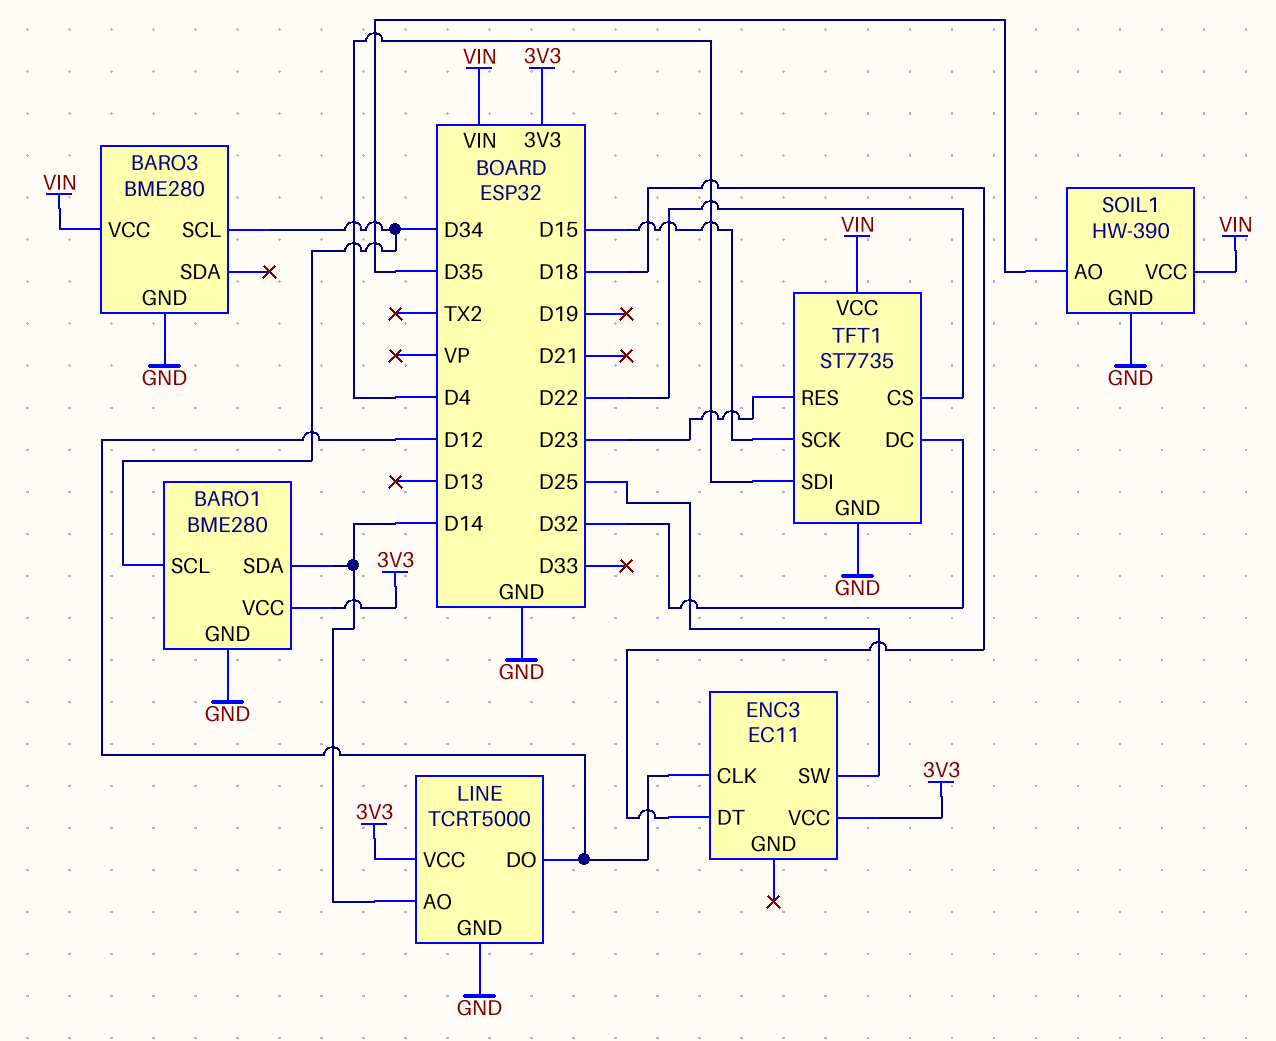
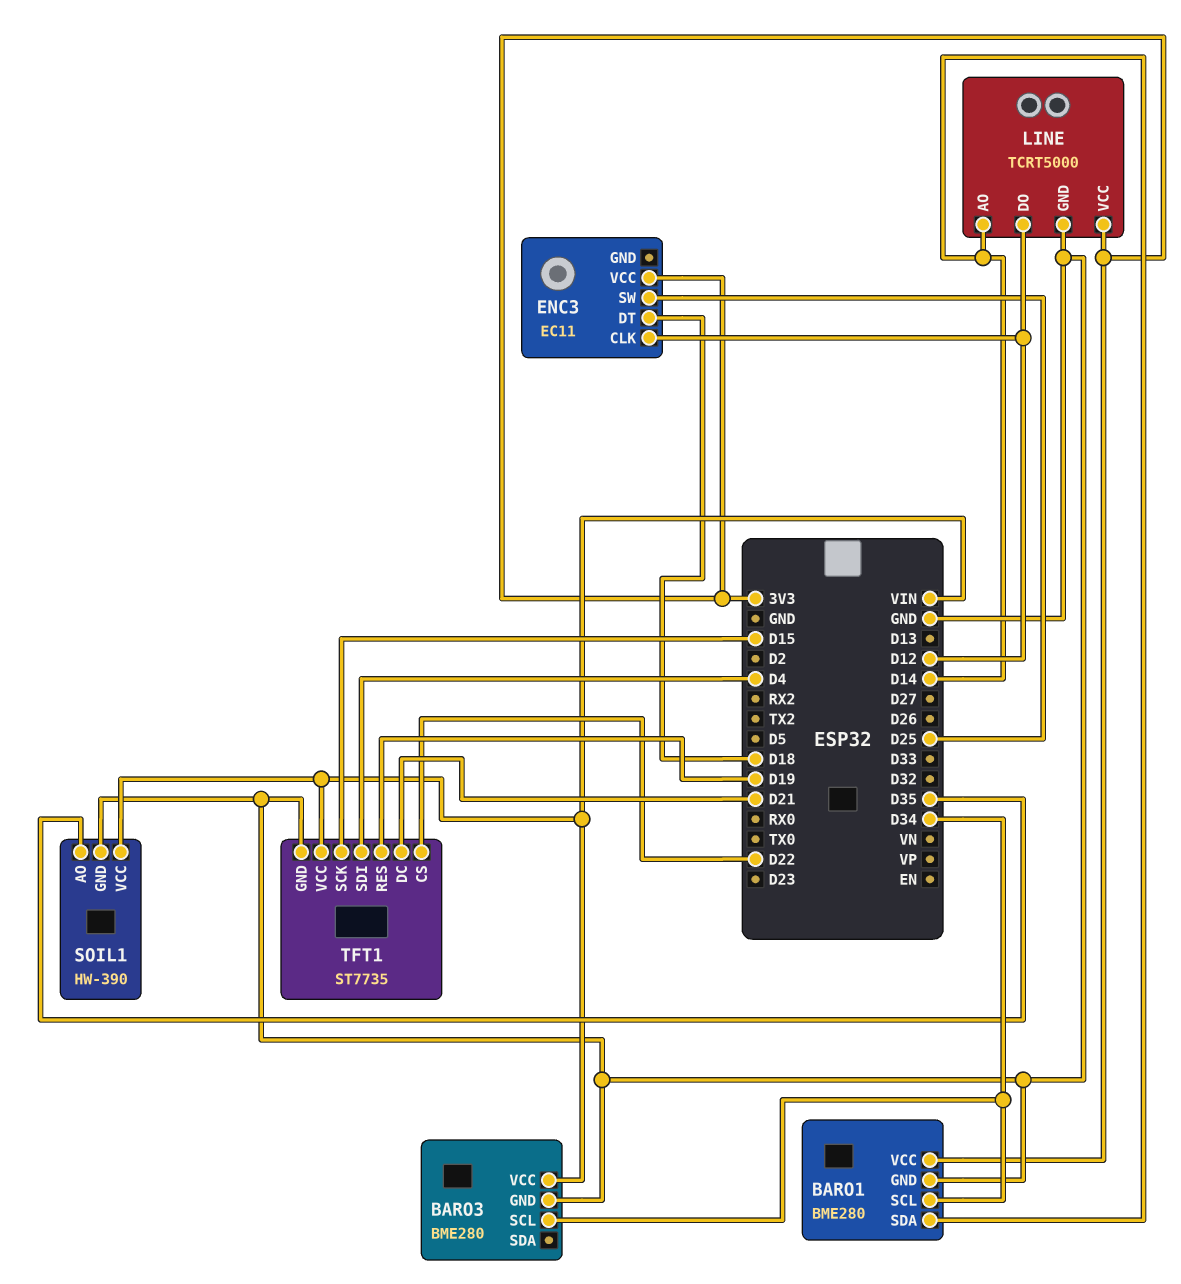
TFT1 pin DC: D32 -> D21
TFT1 pin RES: D23 -> D19

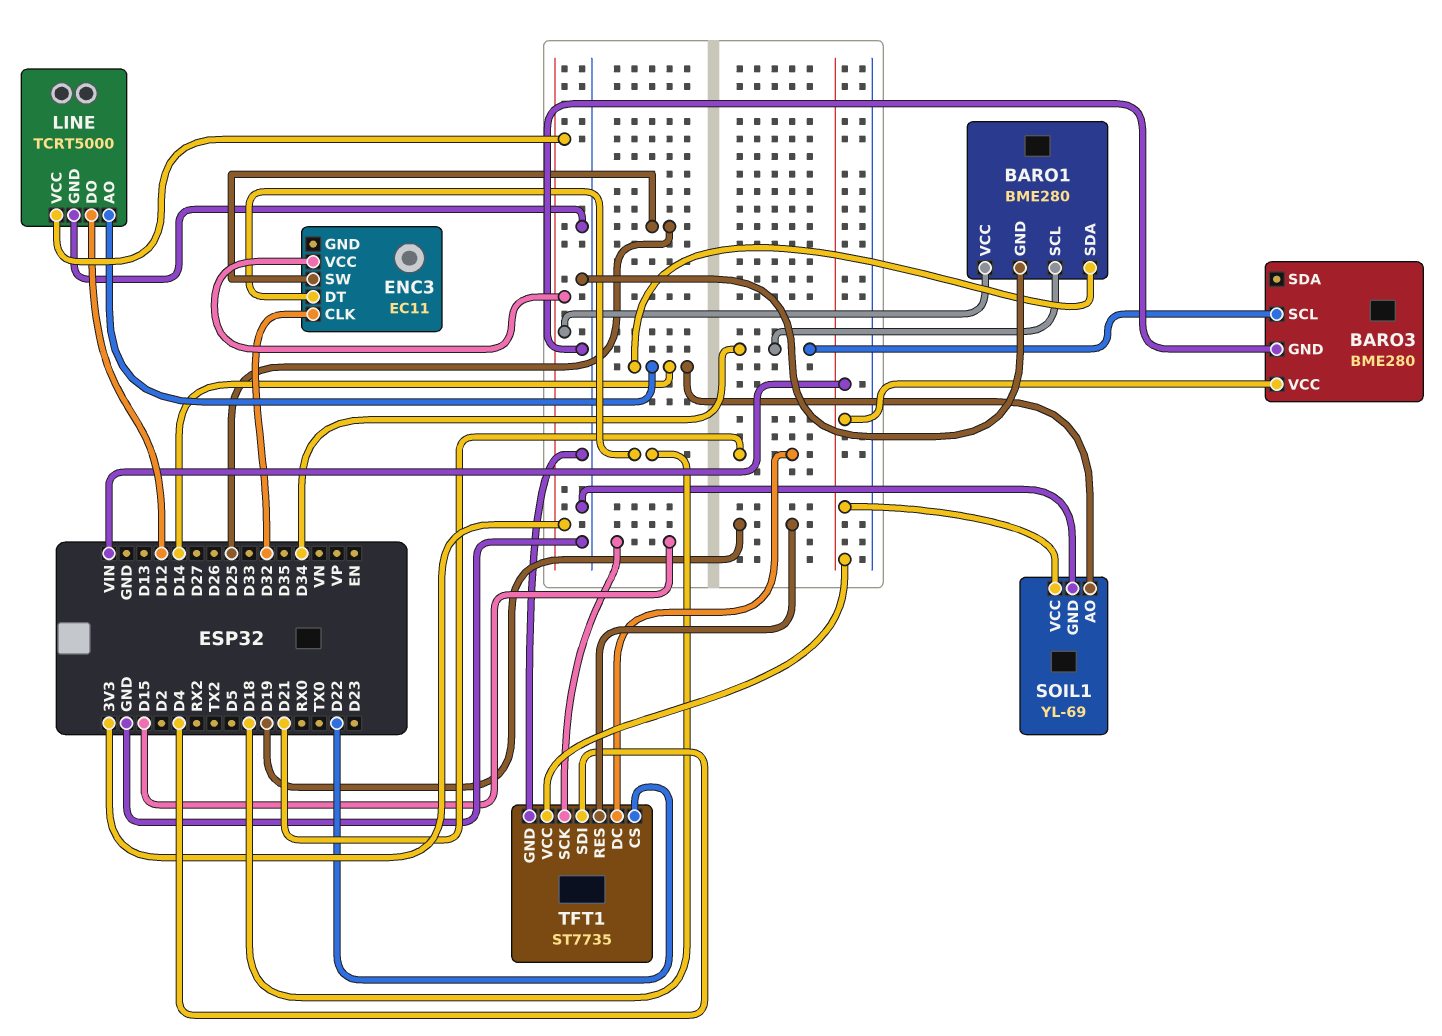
ENC3 pin CLK: D12 -> D32
SOIL1: HW-390 -> YL-69
SOIL1 pin AO: D35 -> D14

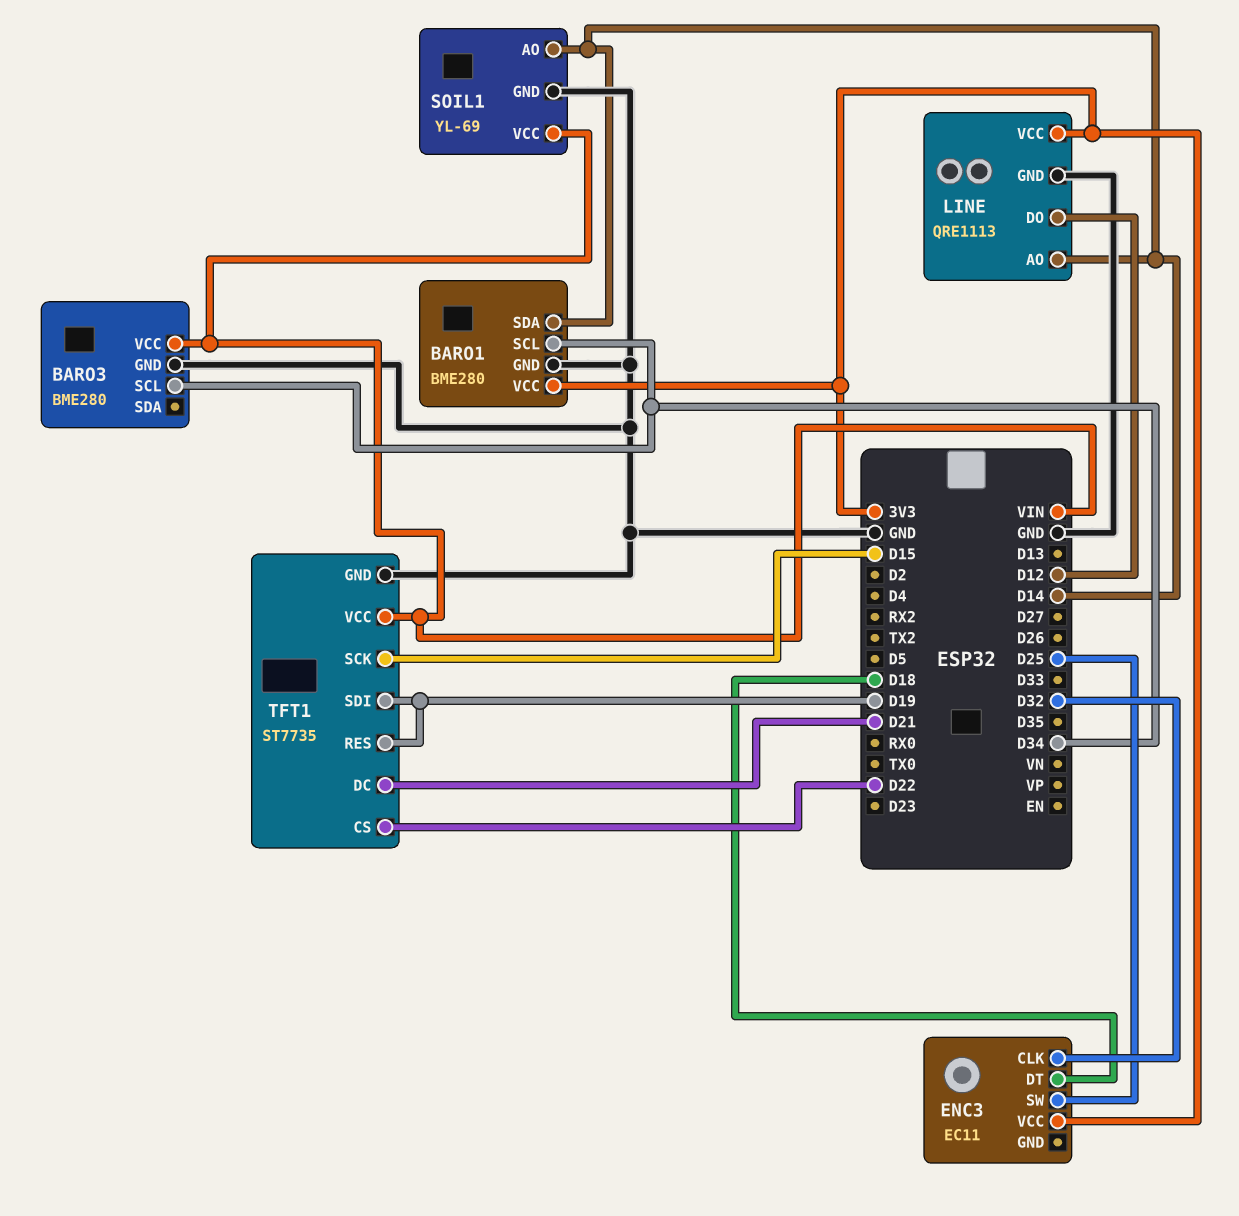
LINE: TCRT5000 -> QRE1113
TFT1 pin SDI: D4 -> D19

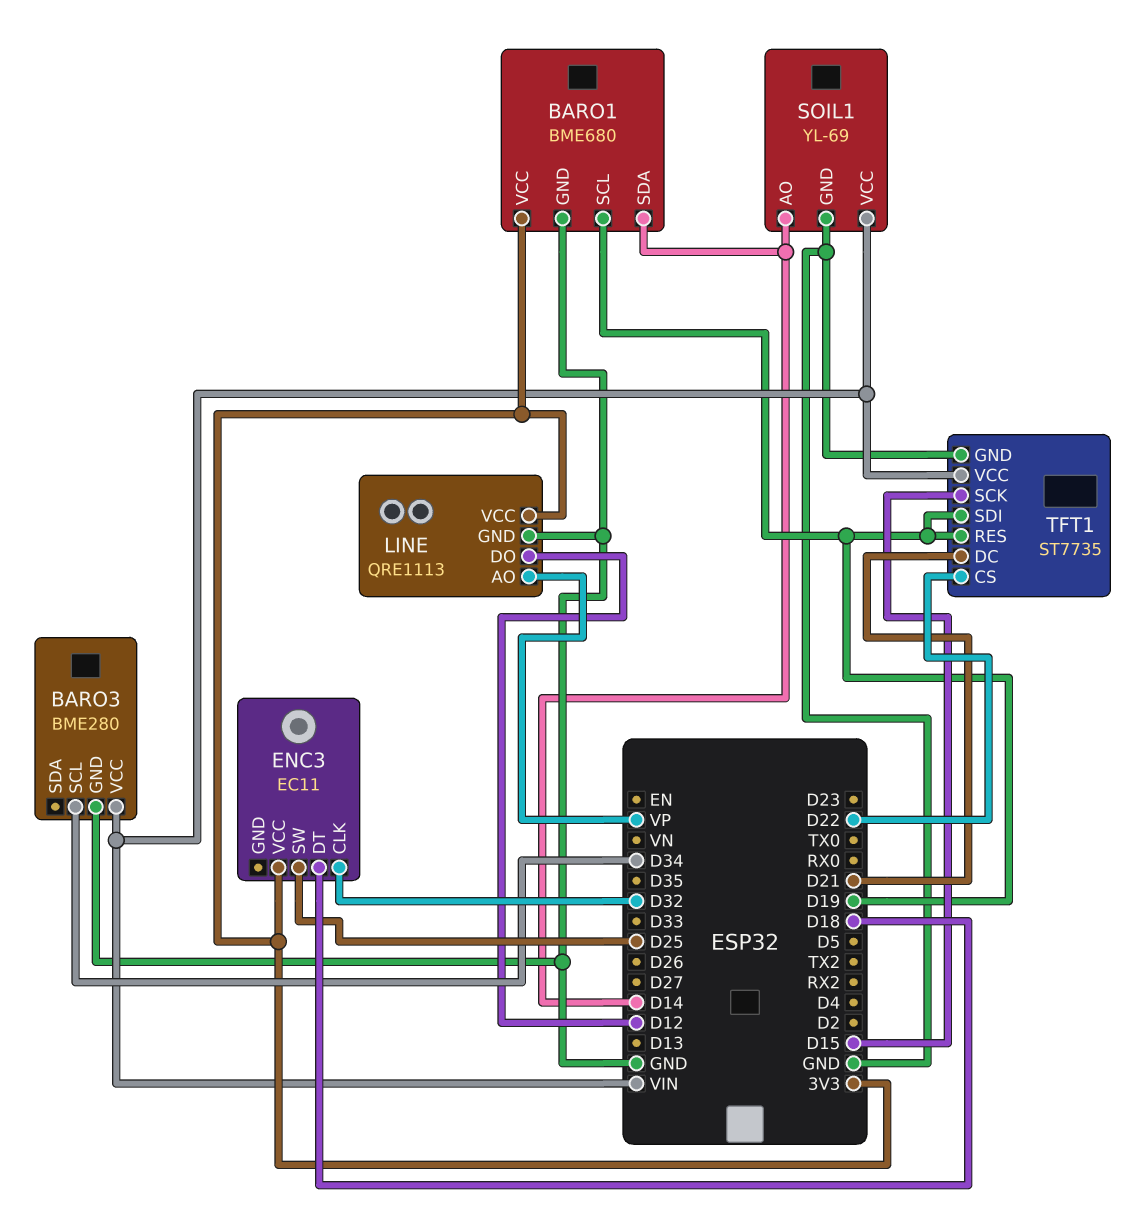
BARO1: BME280 -> BME680
BARO1 pin SCL: D34 -> D19
LINE pin AO: D14 -> VP

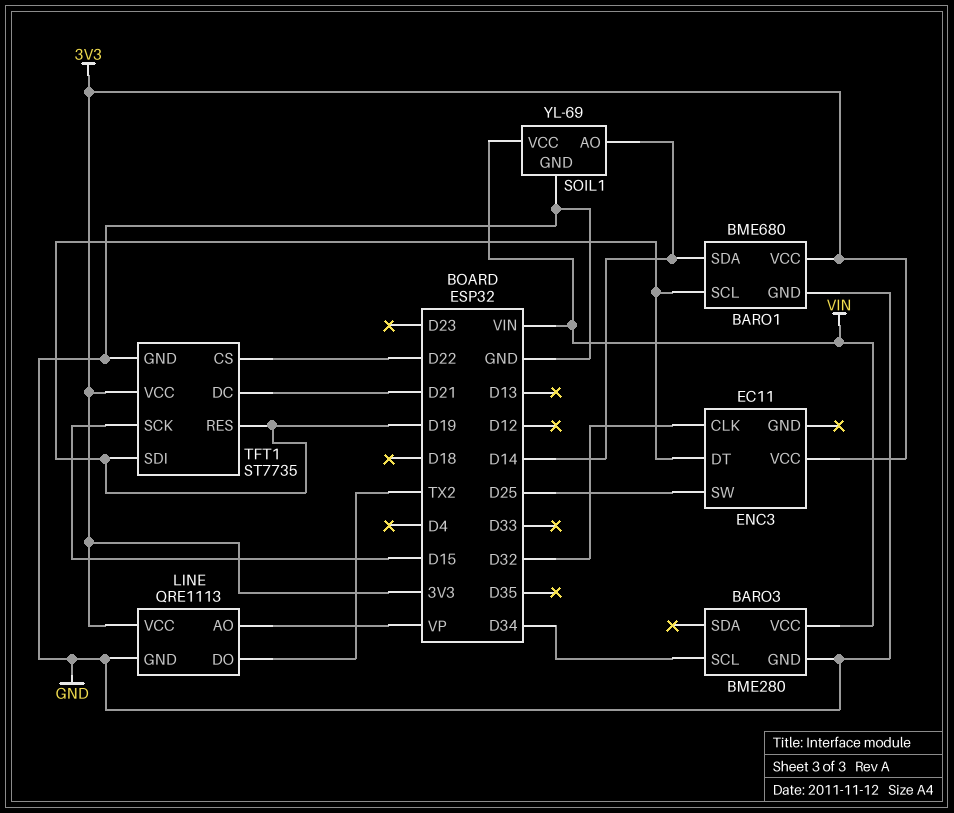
ENC3 pin DT: D18 -> D19
LINE pin DO: D12 -> TX2
TFT1 pin VCC: VIN -> 3V3

